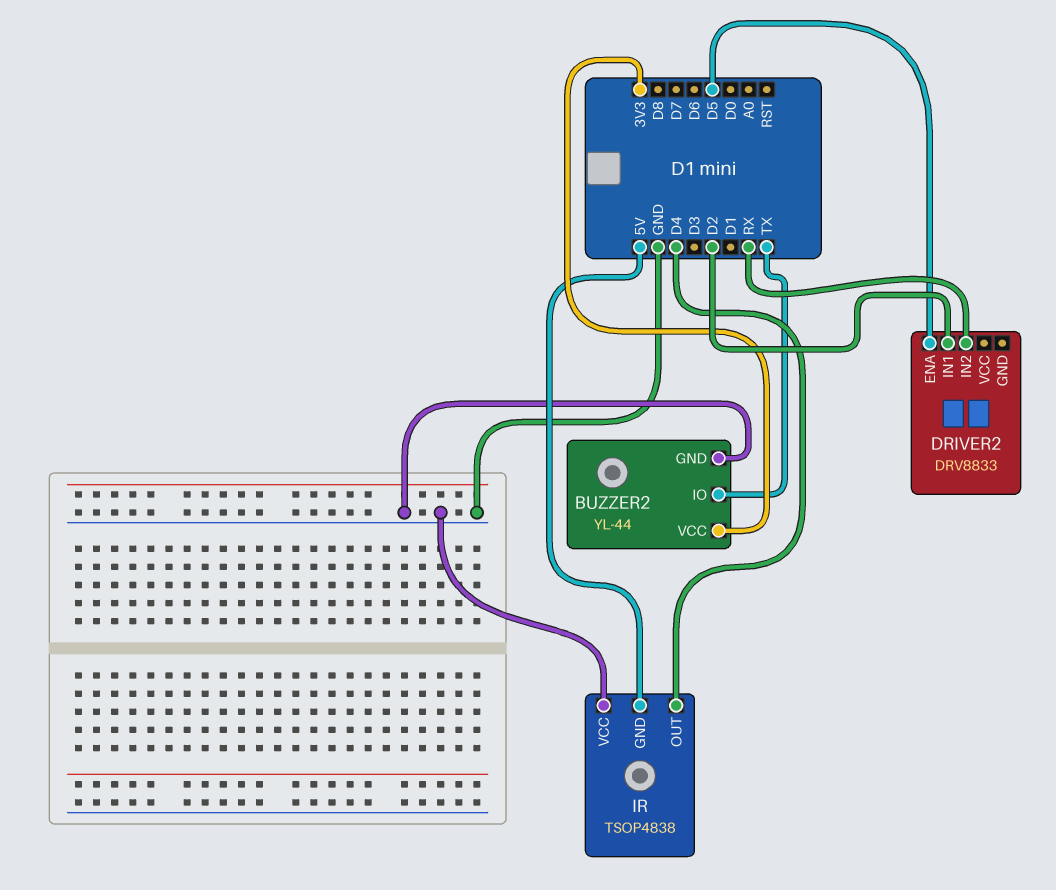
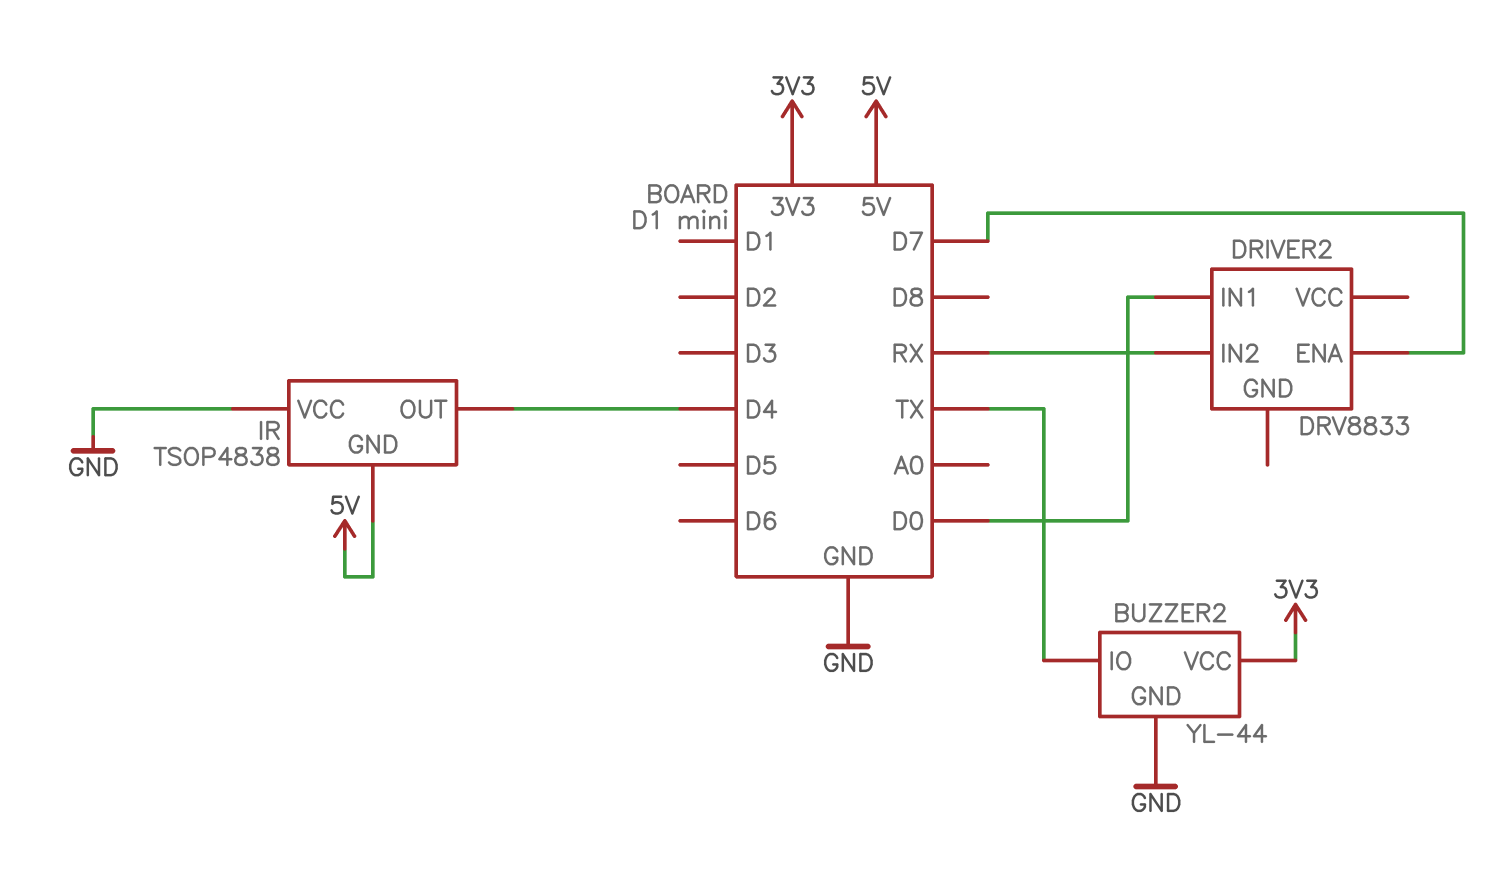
DRIVER2 pin ENA: D5 -> D7
DRIVER2 pin IN1: D2 -> D0

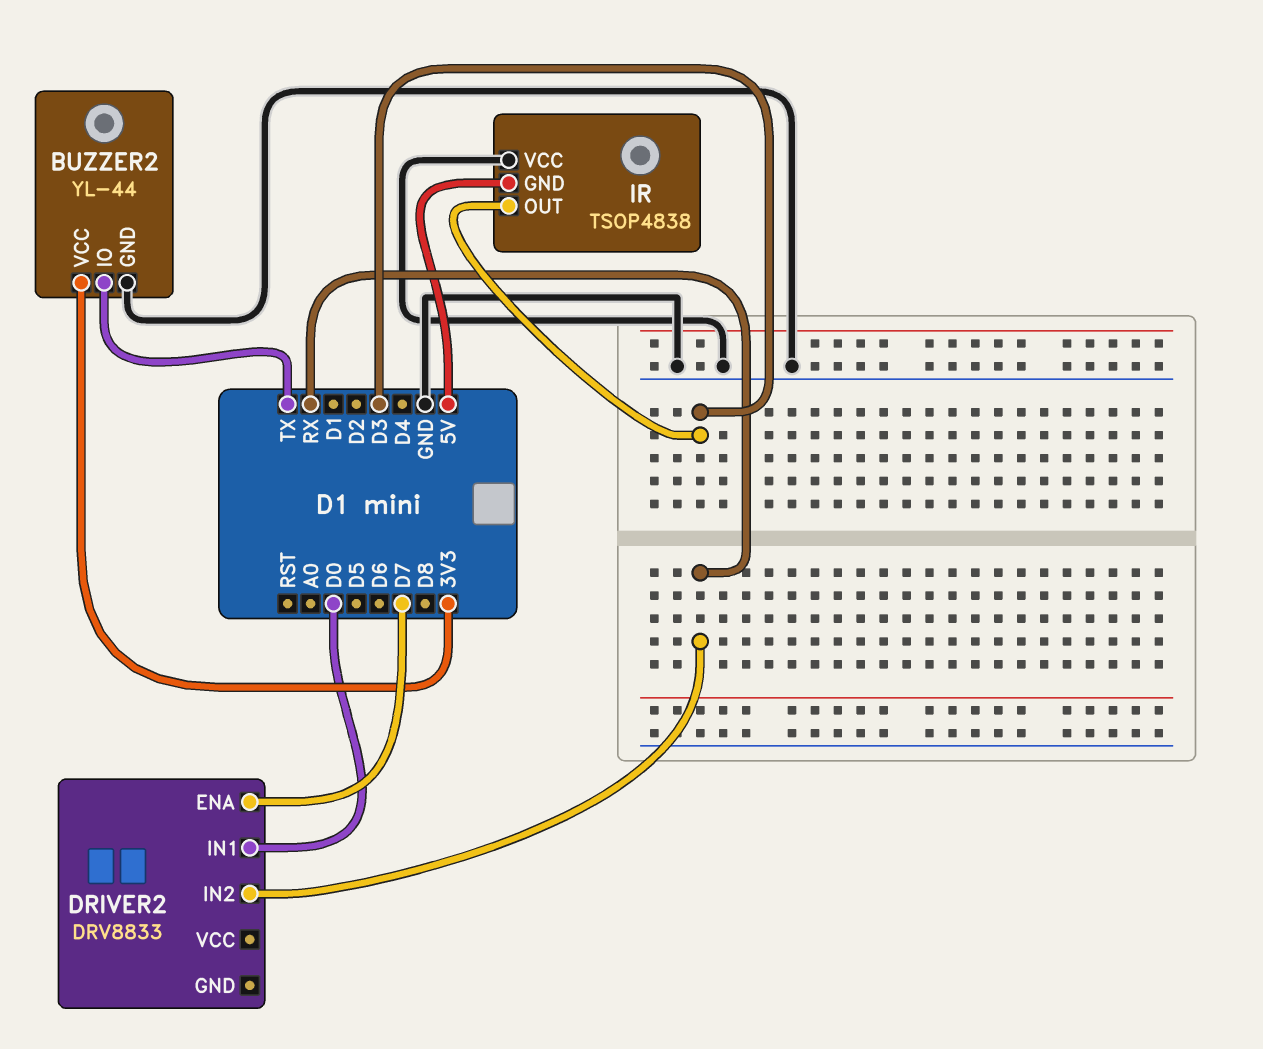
IR pin OUT: D4 -> D3

